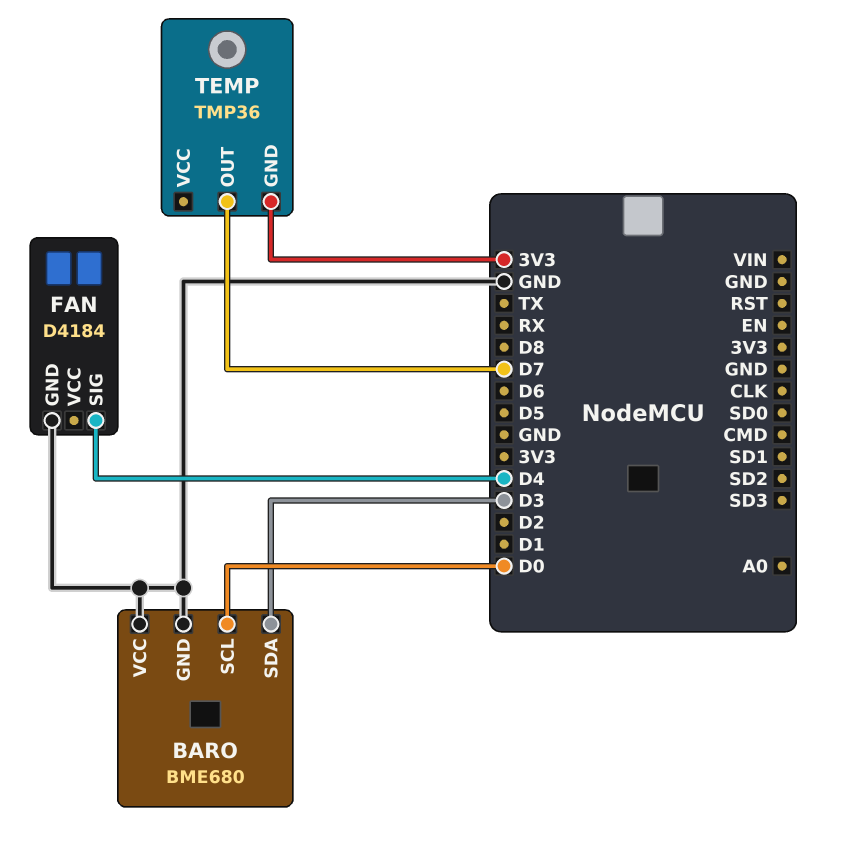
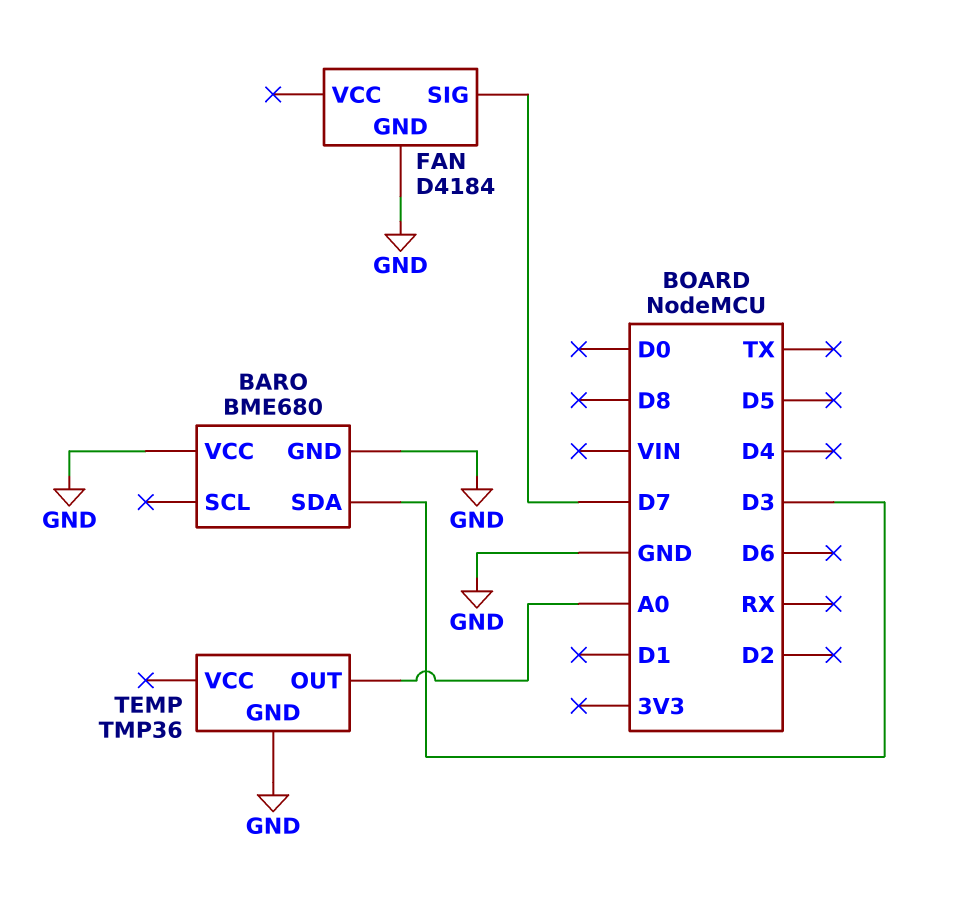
BARO pin SCL: D0 -> none
FAN pin SIG: D4 -> D7
TEMP pin GND: 3V3 -> GND
TEMP pin OUT: D7 -> A0

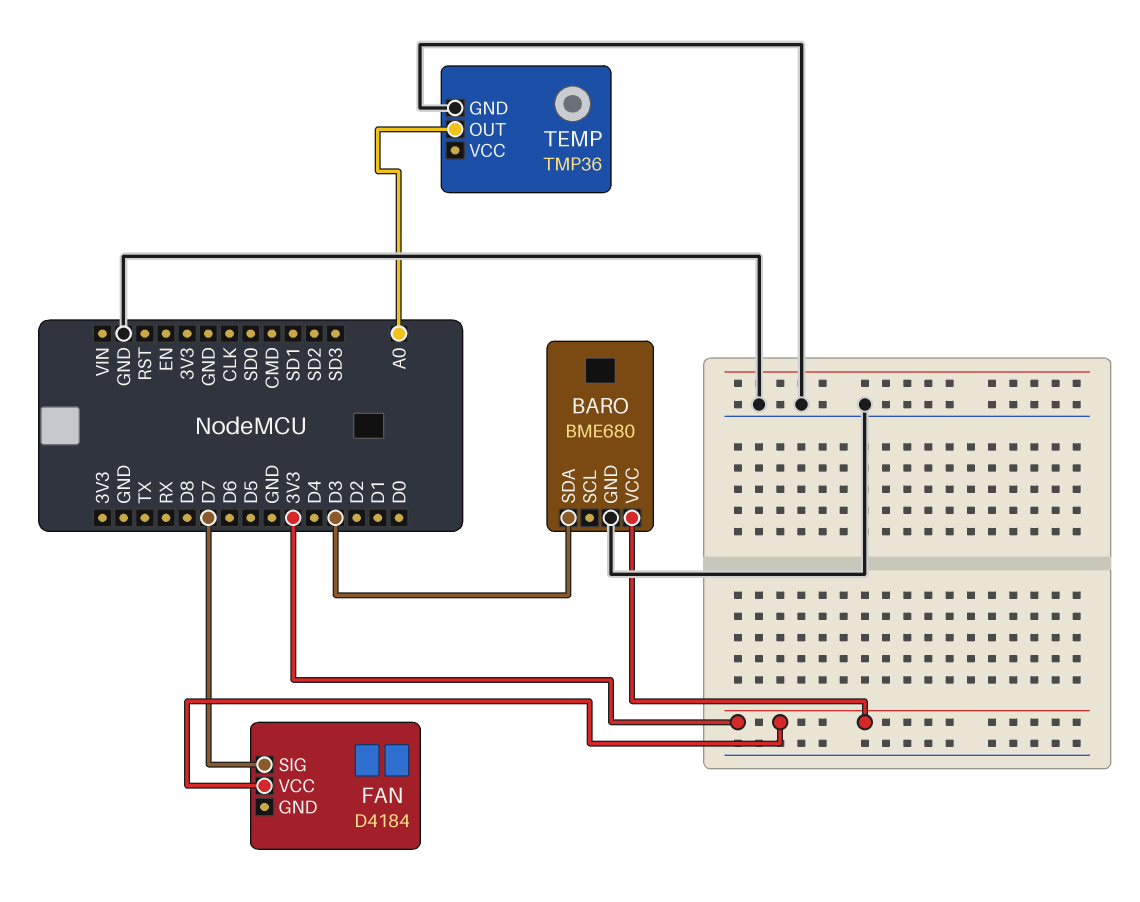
BARO pin VCC: GND -> 3V3
FAN pin GND: GND -> none
FAN pin VCC: none -> 3V3

